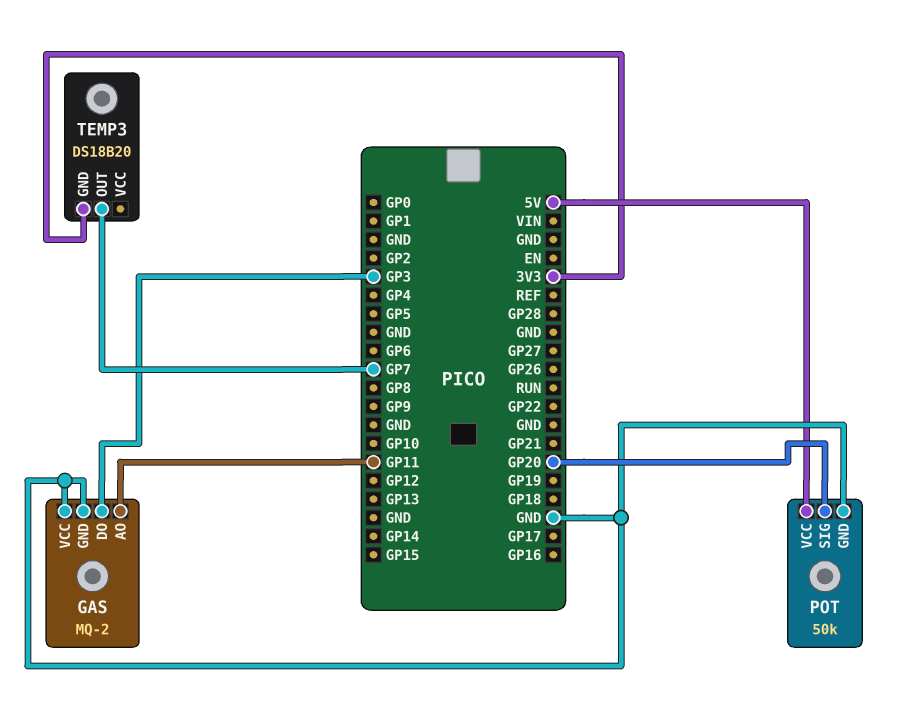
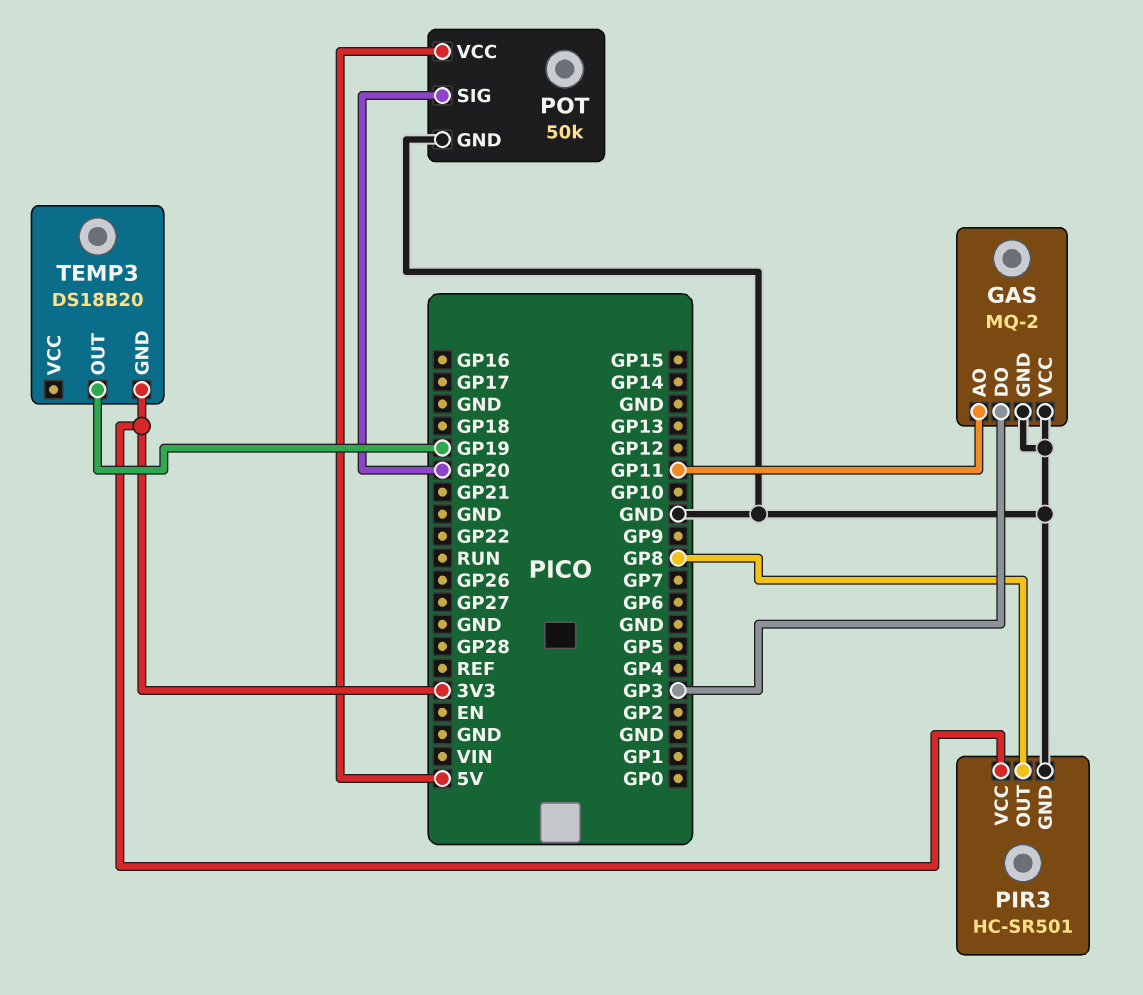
PIR3: none -> HC-SR501
PIR3 pin GND: none -> GND
PIR3 pin OUT: none -> GP8
PIR3 pin VCC: none -> 3V3
TEMP3 pin OUT: GP7 -> GP19

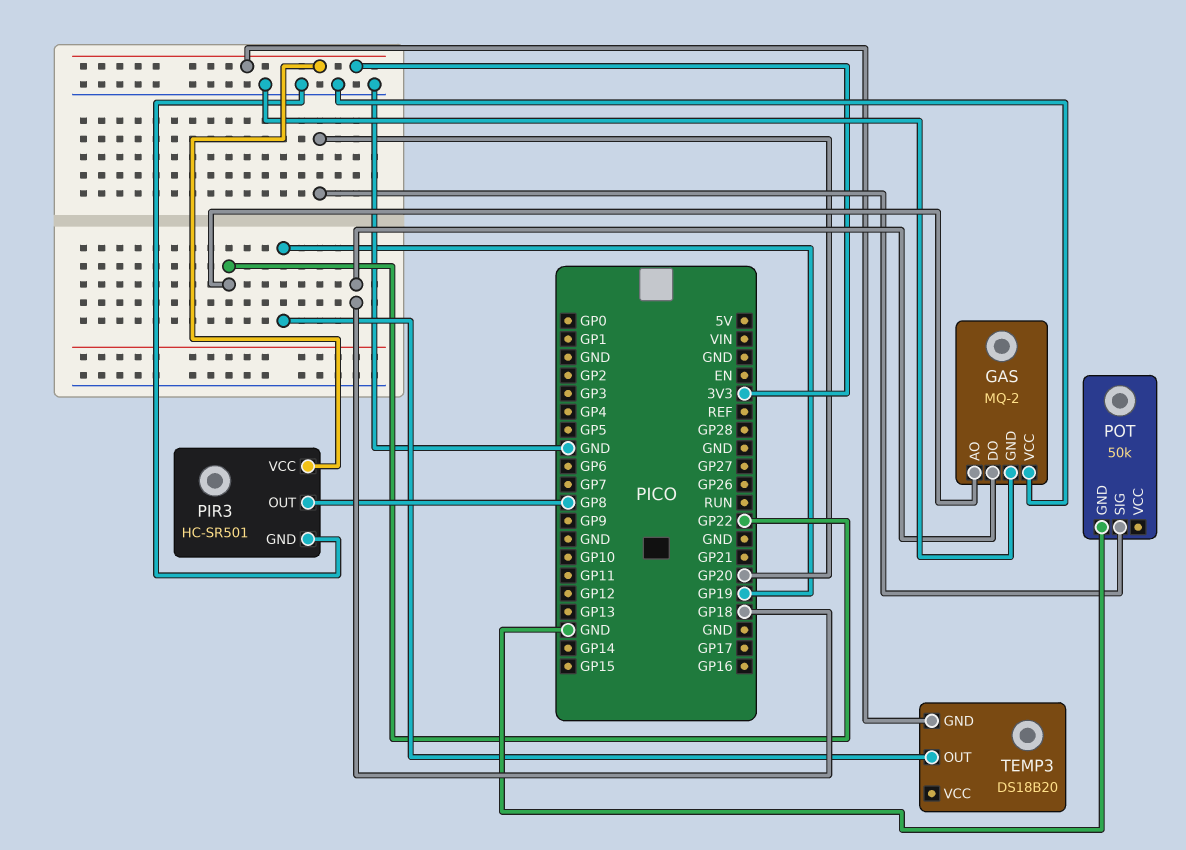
GAS pin AO: GP11 -> GP22
GAS pin DO: GP3 -> GP18
POT pin VCC: 5V -> none

